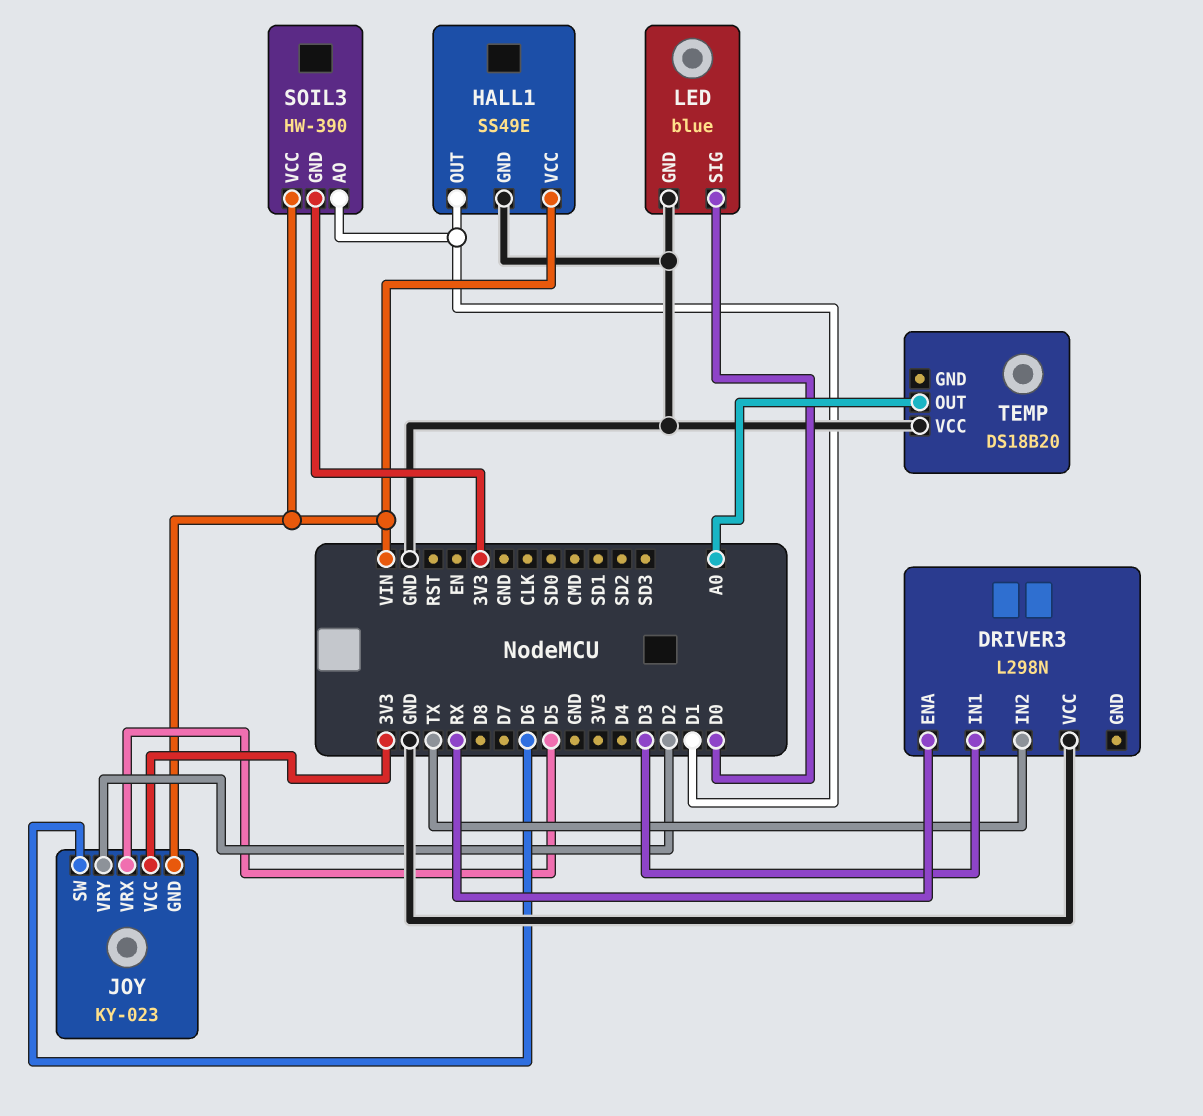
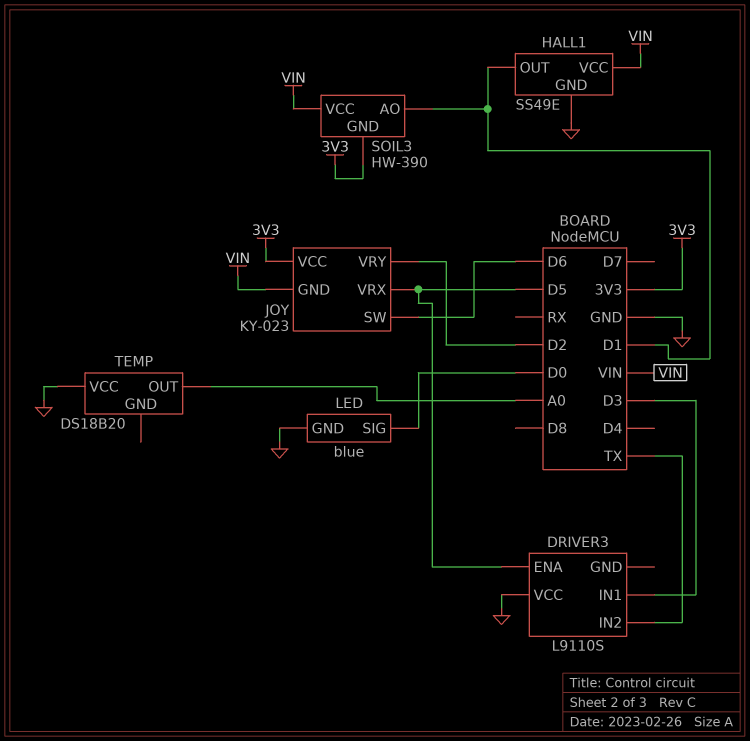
DRIVER3: L298N -> L9110S
DRIVER3 pin ENA: RX -> D5

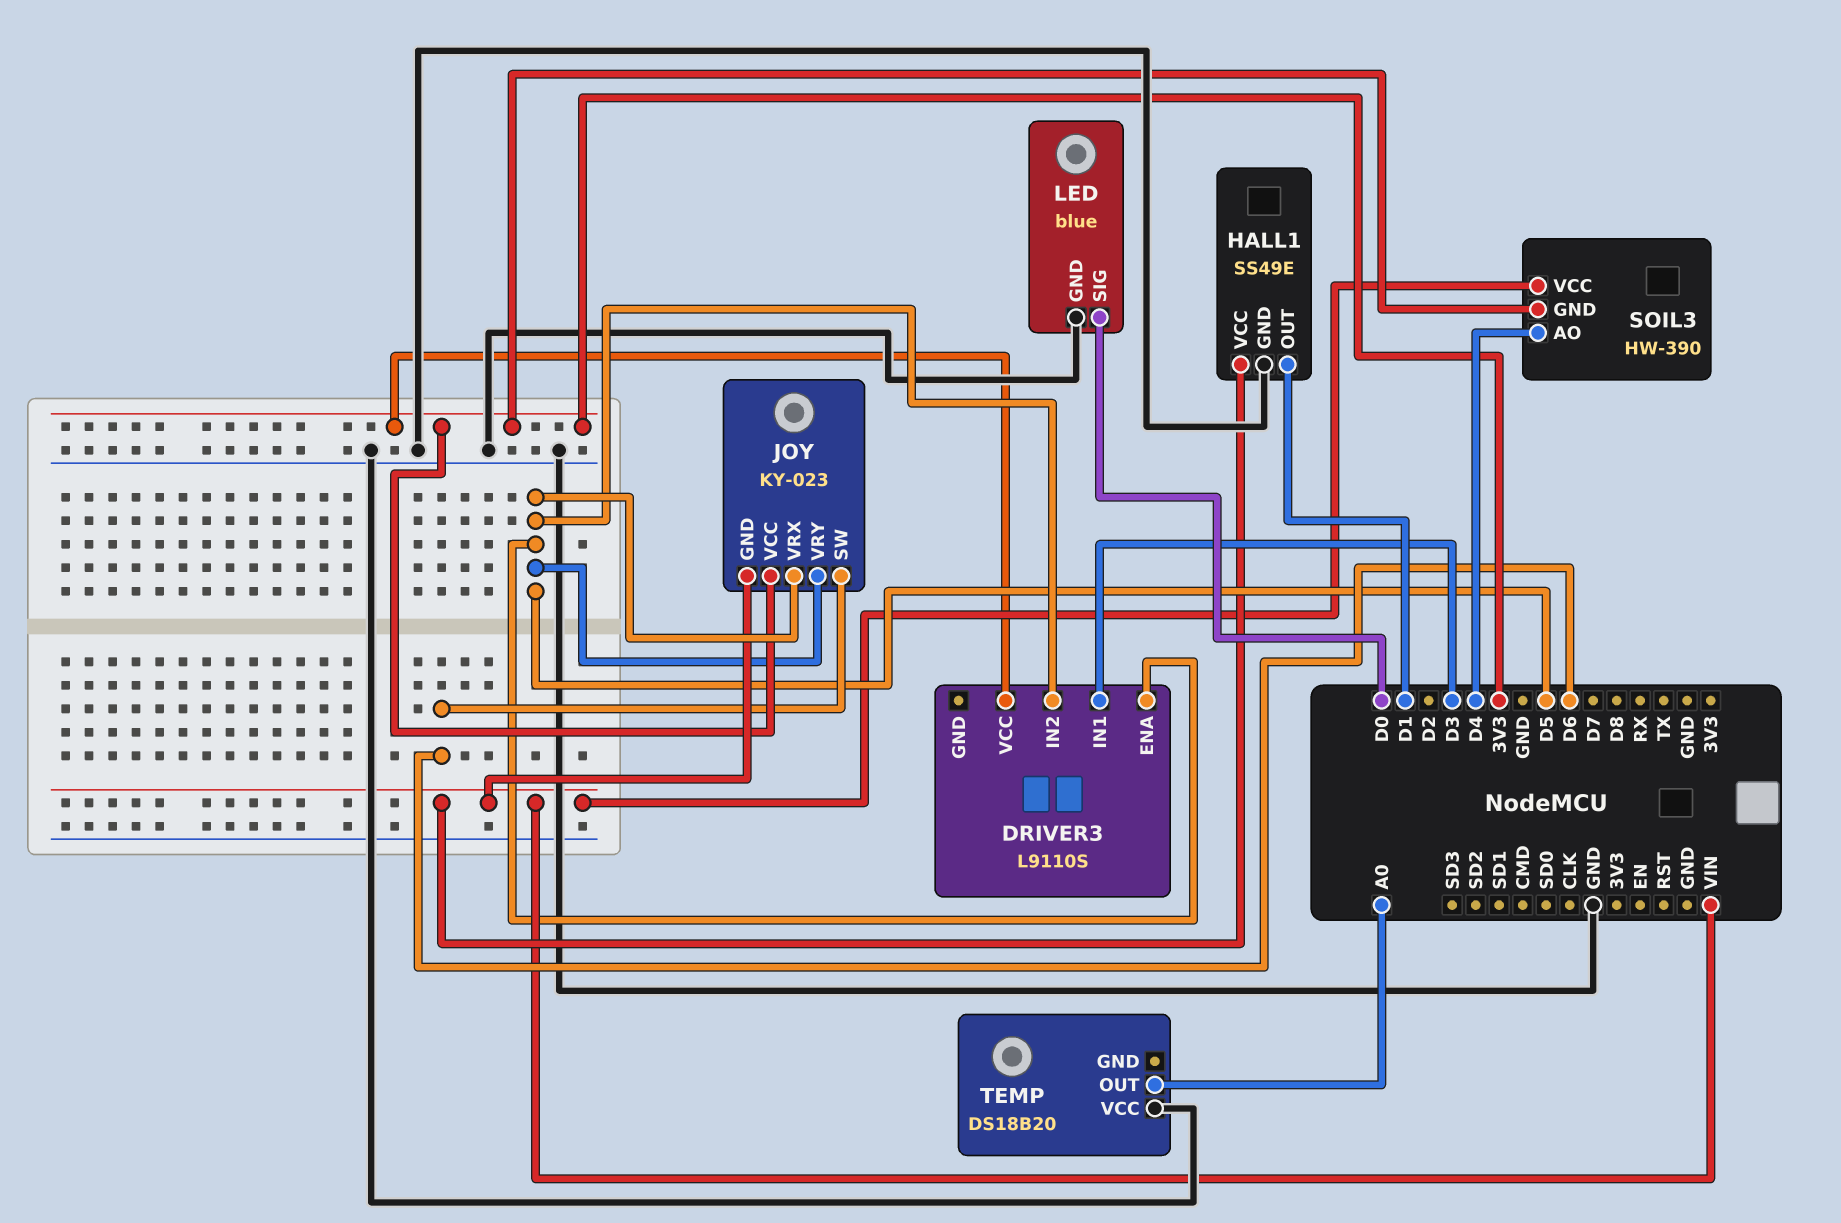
DRIVER3 pin IN2: TX -> D5
DRIVER3 pin VCC: GND -> 3V3
JOY pin VRY: D2 -> D5
SOIL3 pin AO: D1 -> D4

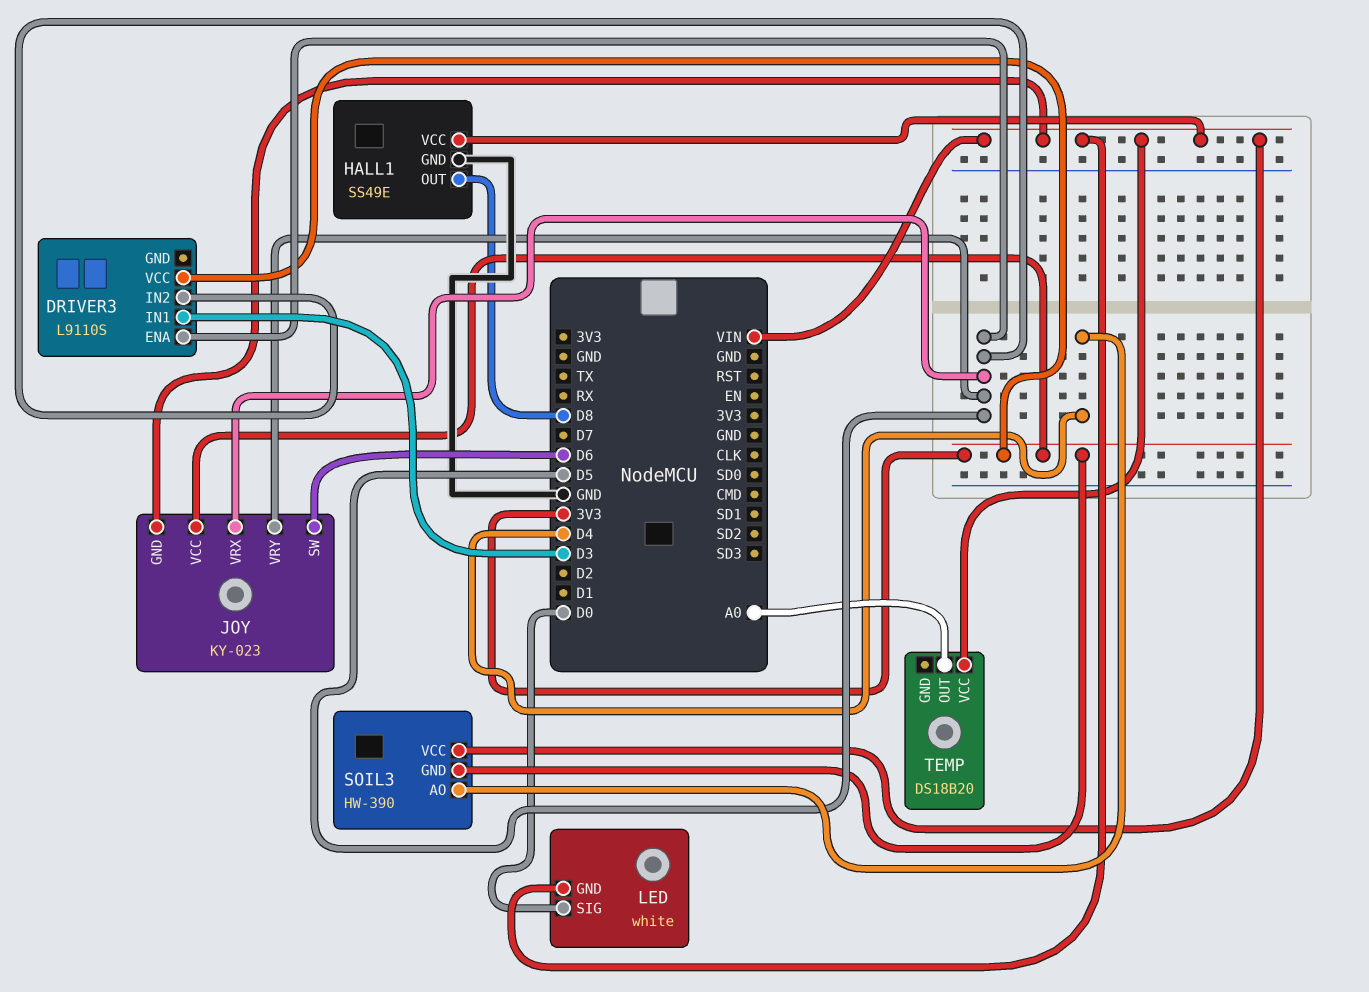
HALL1 pin OUT: D1 -> D8
LED: blue -> white
LED pin GND: GND -> VIN
TEMP pin VCC: GND -> VIN

